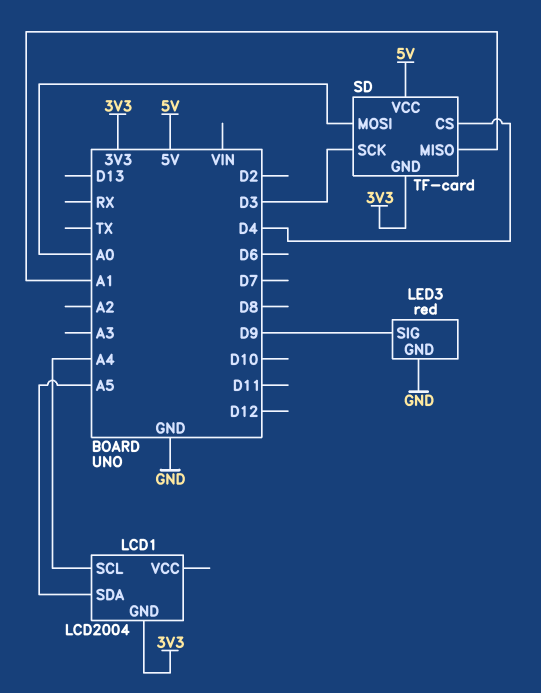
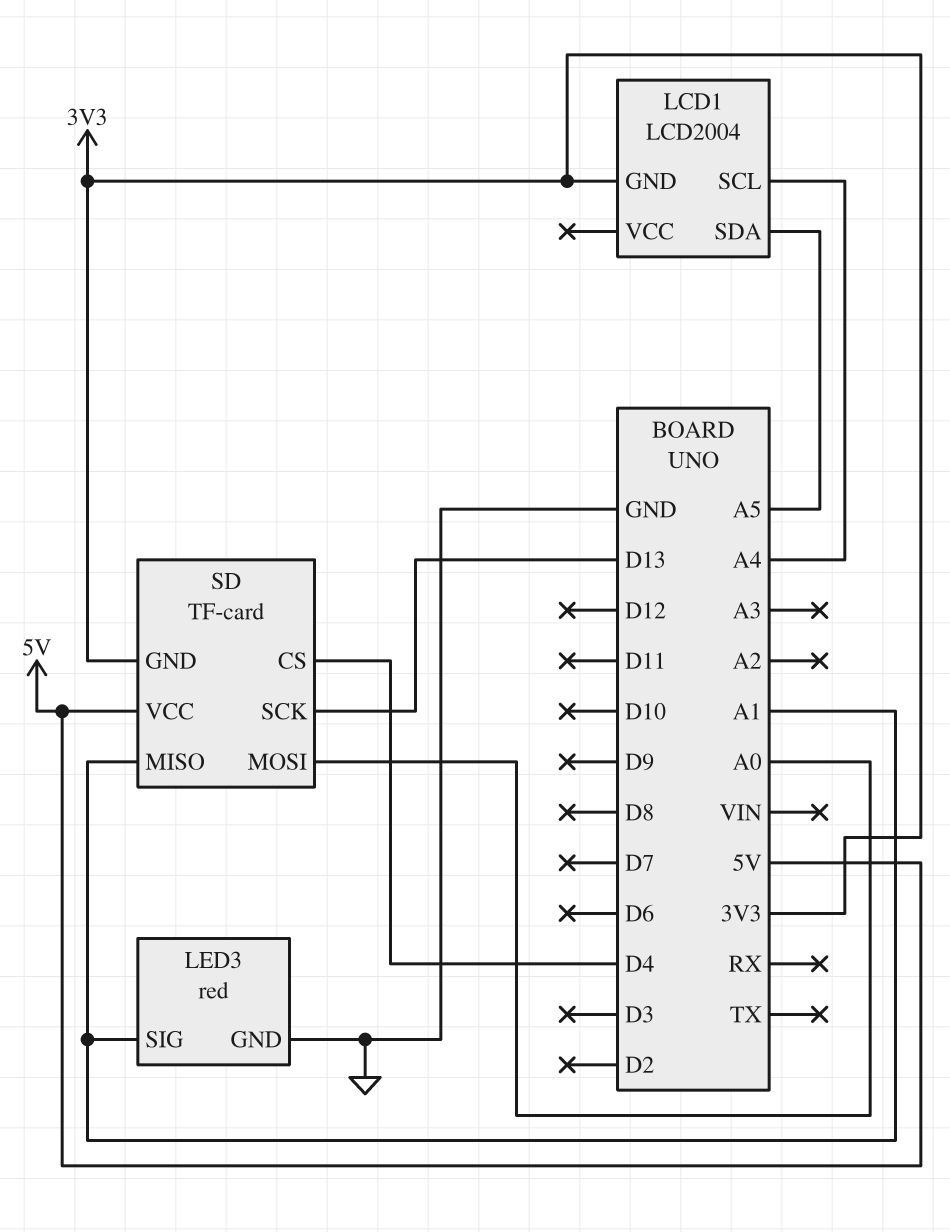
LED3 pin SIG: D9 -> A1
SD pin SCK: D3 -> D13

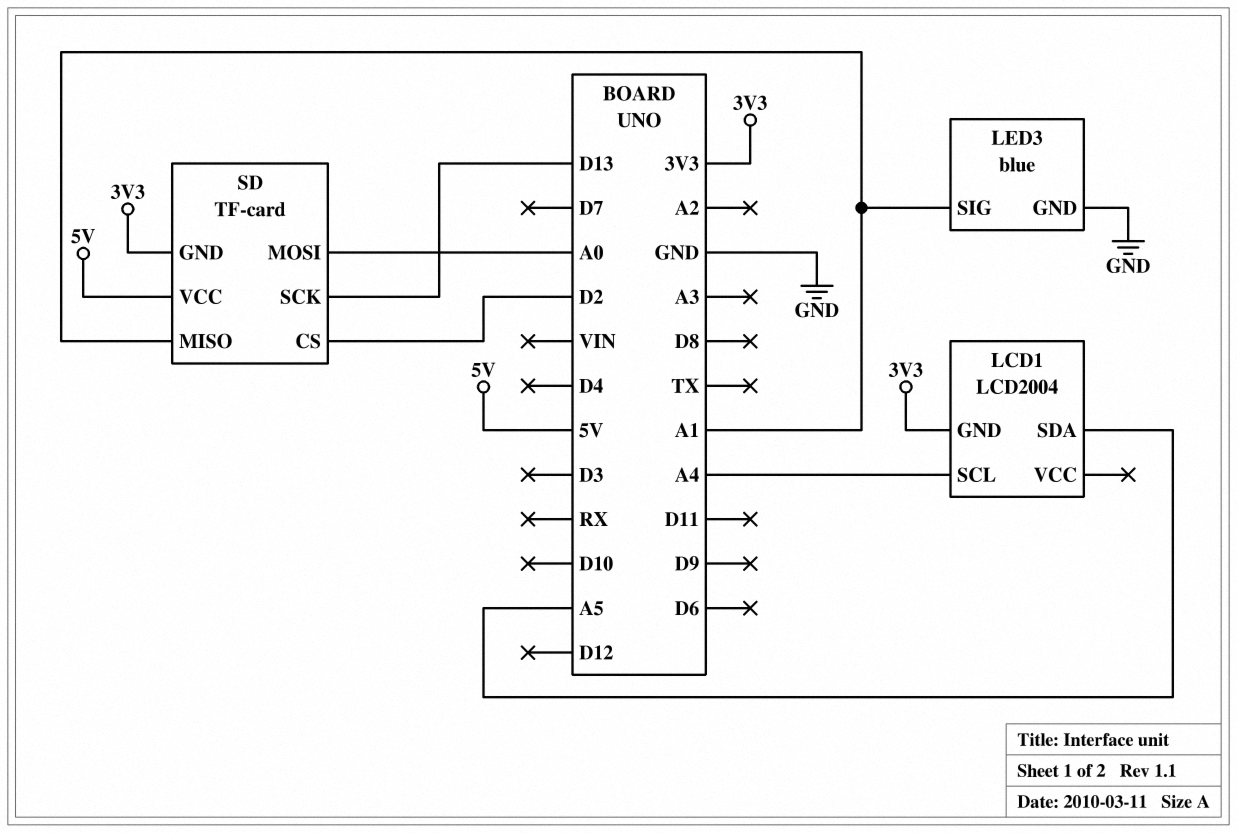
LED3: red -> blue
SD pin CS: D4 -> D2

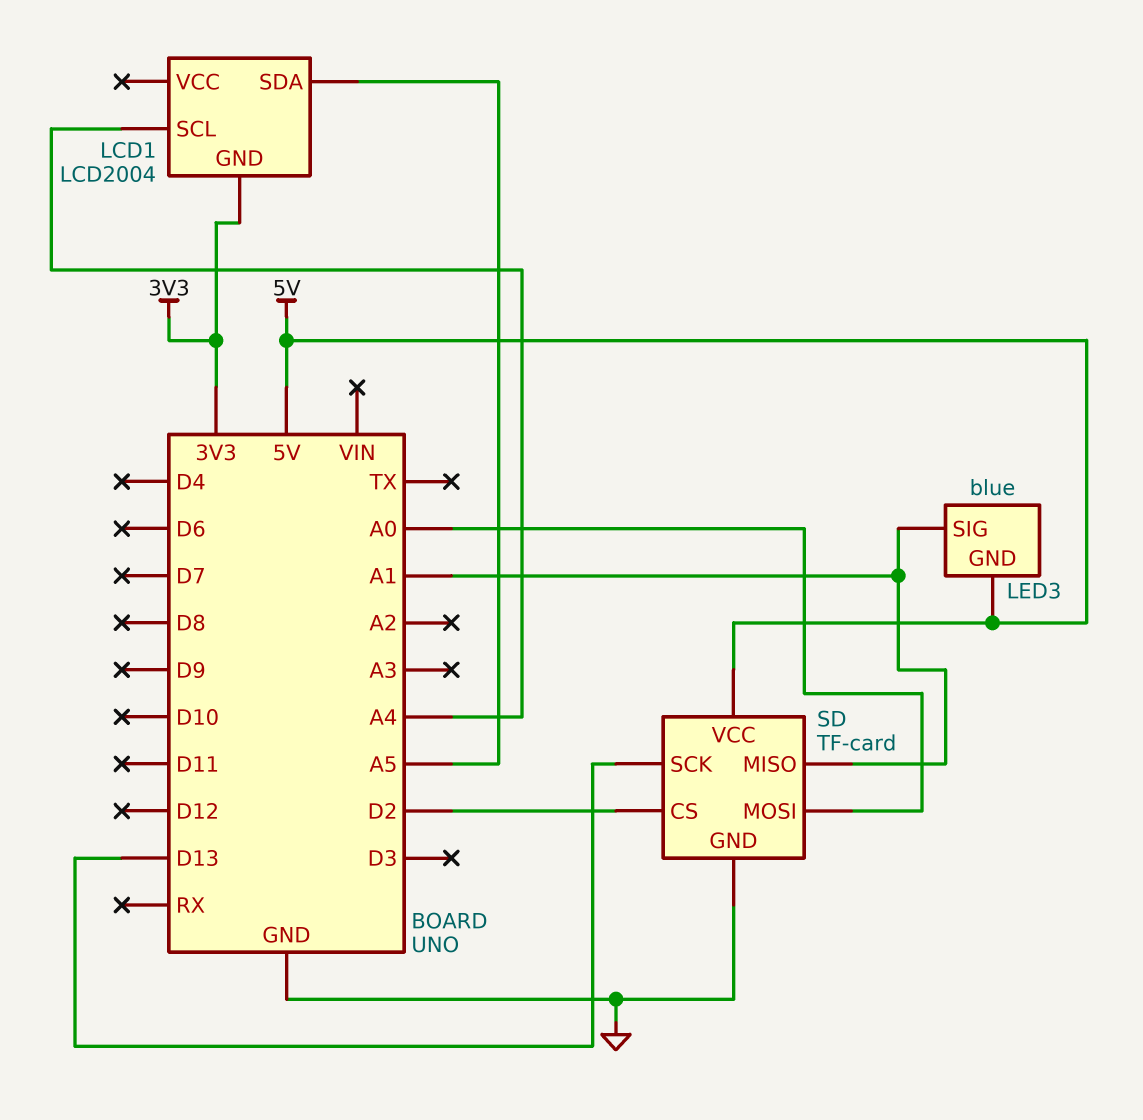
LED3 pin GND: GND -> 5V
SD pin GND: 3V3 -> GND

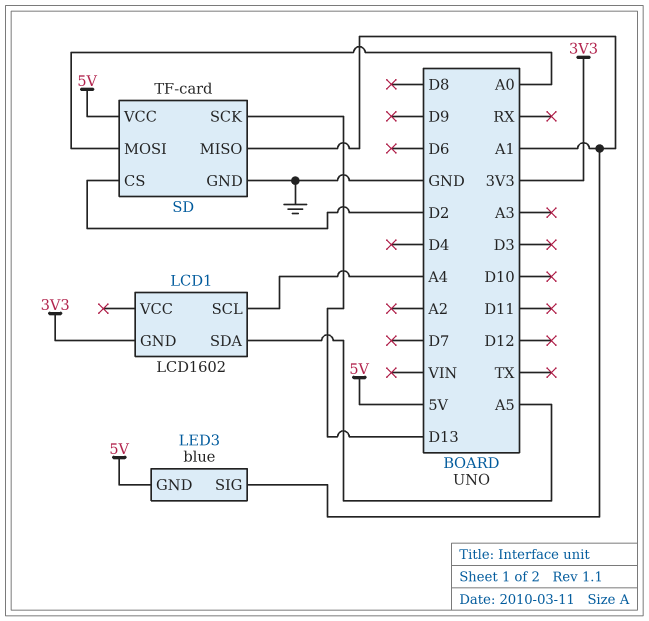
LCD1: LCD2004 -> LCD1602

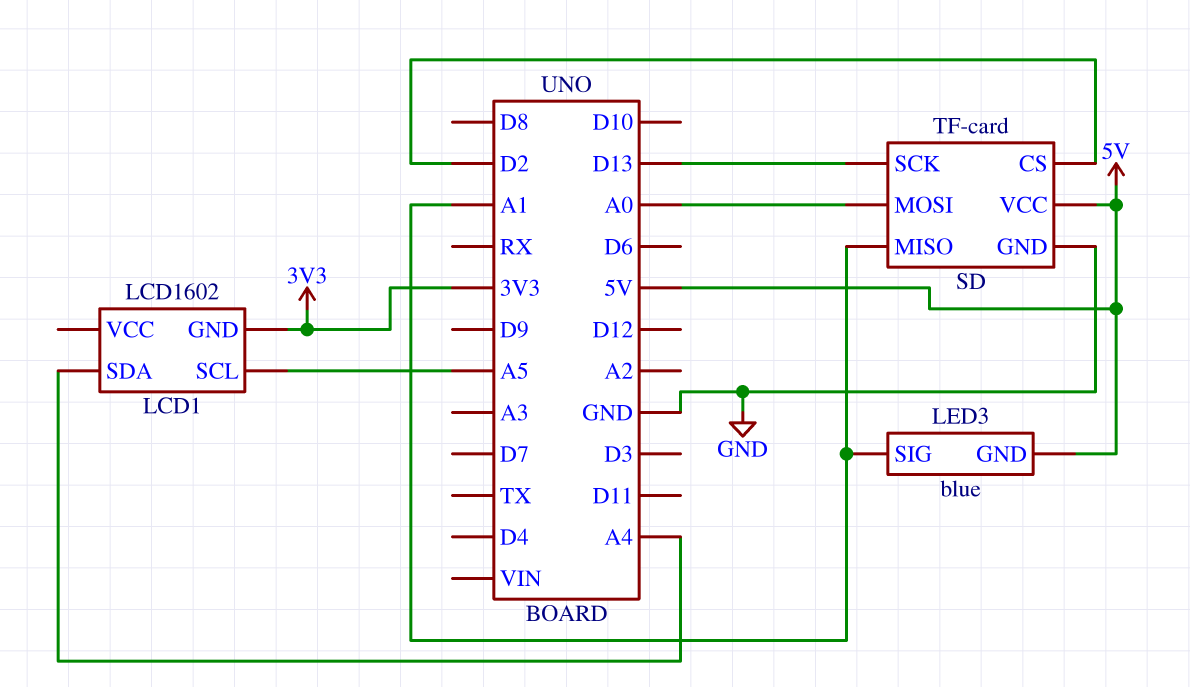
LCD1 pin SCL: A4 -> A5
LCD1 pin SDA: A5 -> A4

